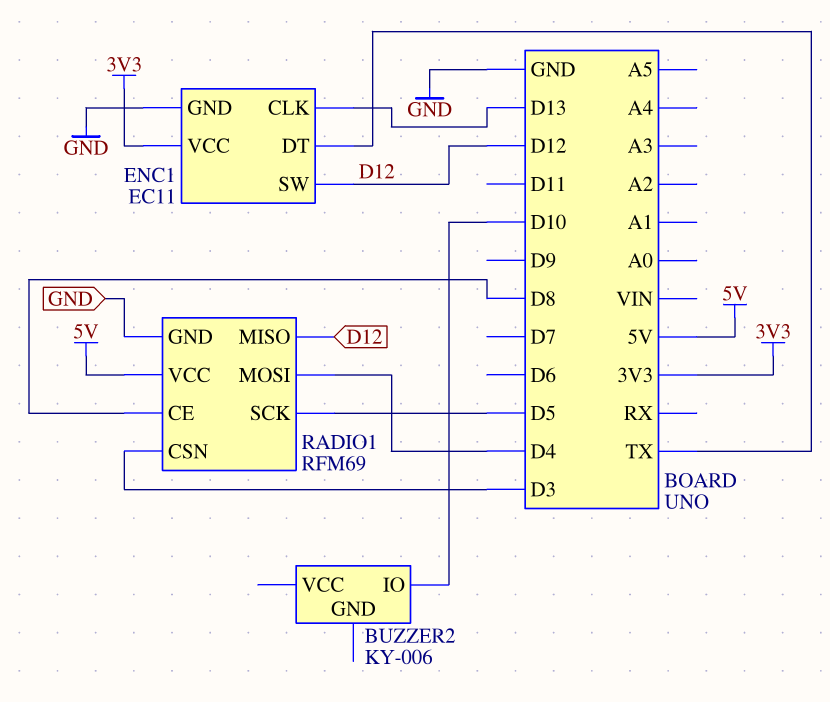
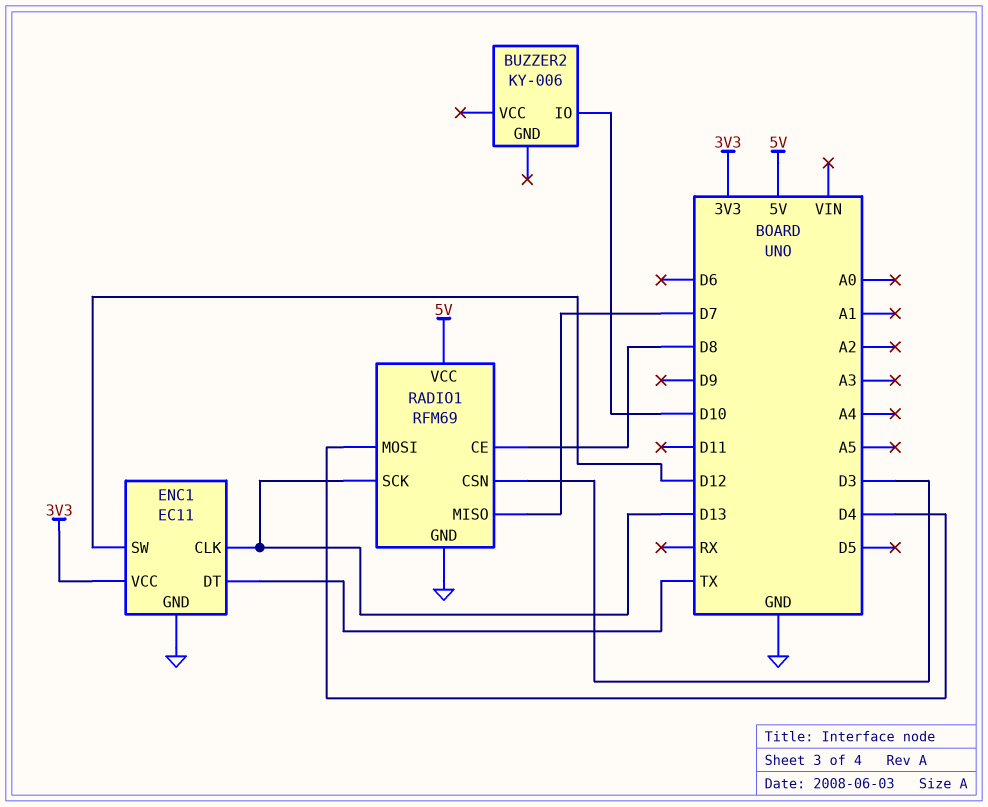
RADIO1 pin MISO: D12 -> D7
RADIO1 pin SCK: D5 -> D13

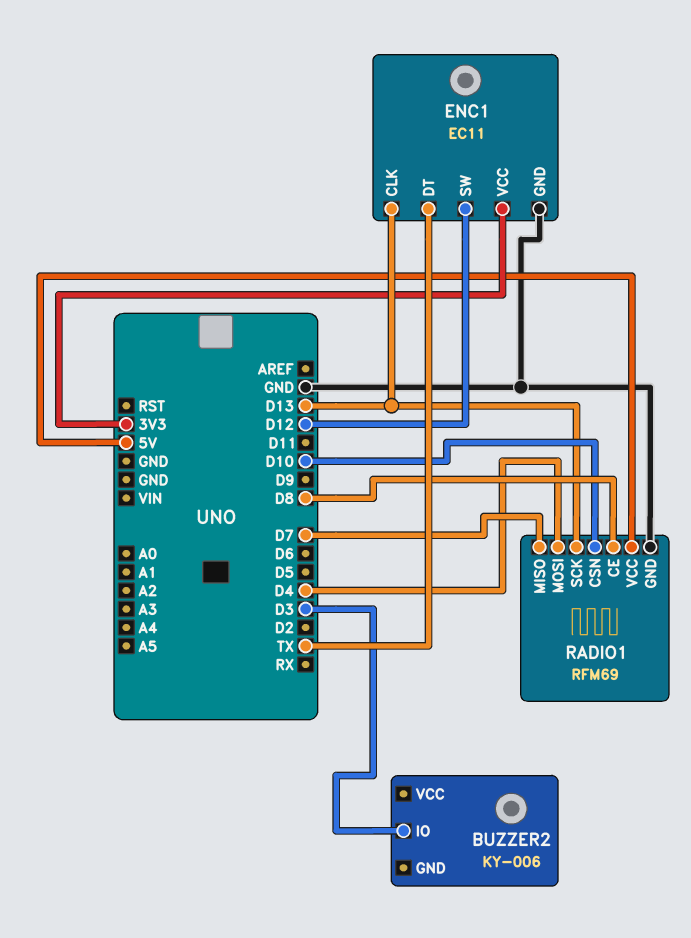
BUZZER2 pin IO: D10 -> D3
RADIO1 pin CSN: D3 -> D10

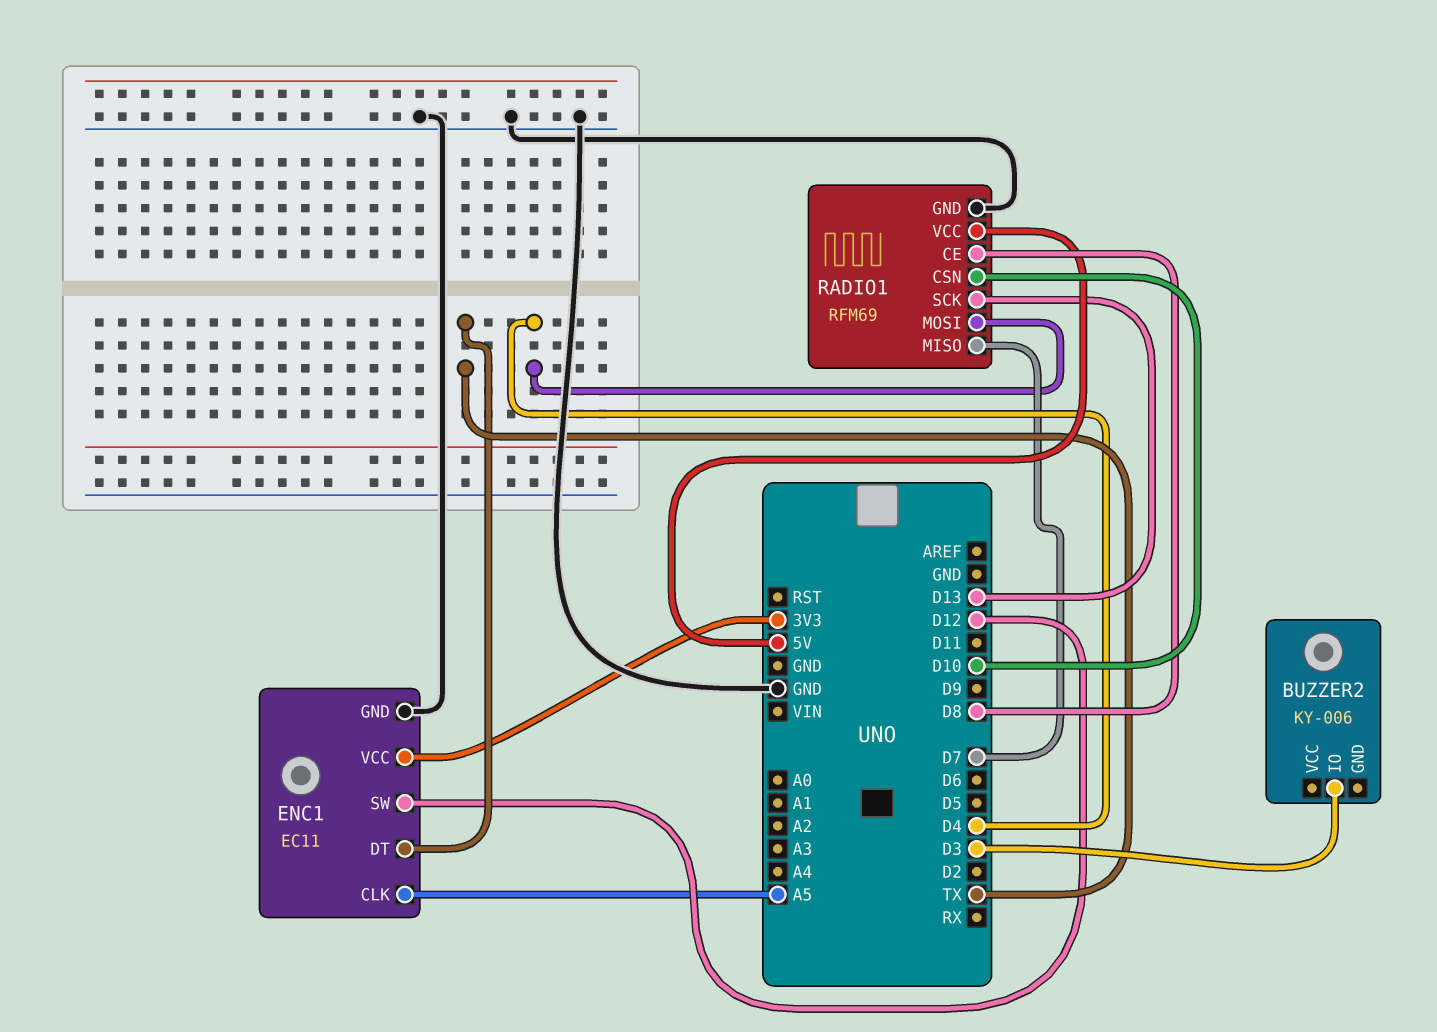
ENC1 pin CLK: D13 -> A5

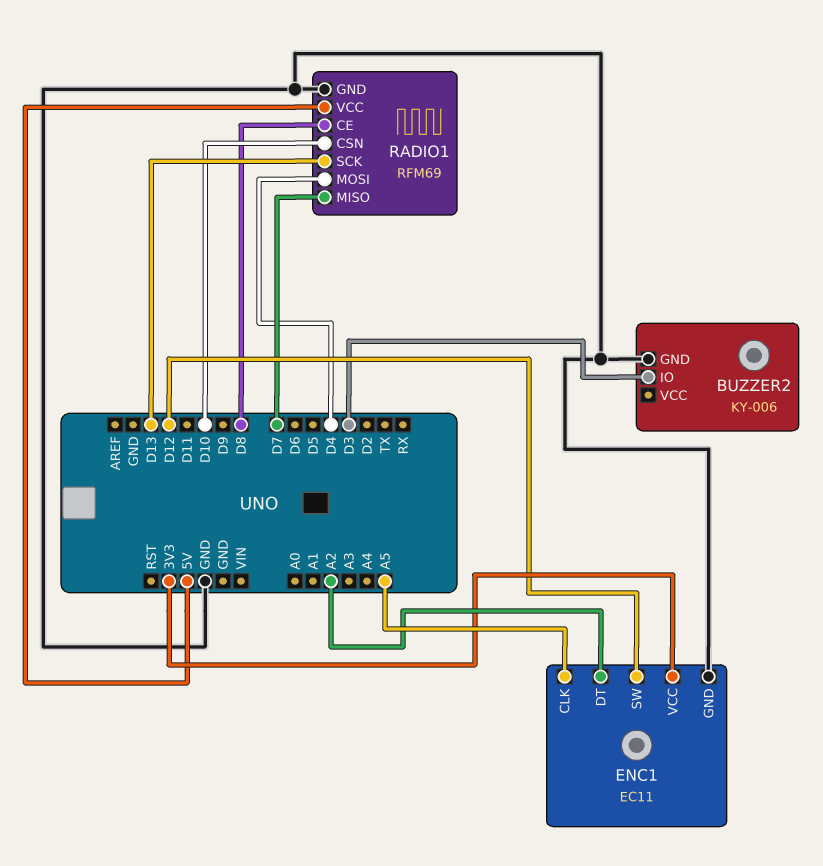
BUZZER2 pin GND: none -> GND
ENC1 pin DT: TX -> A2

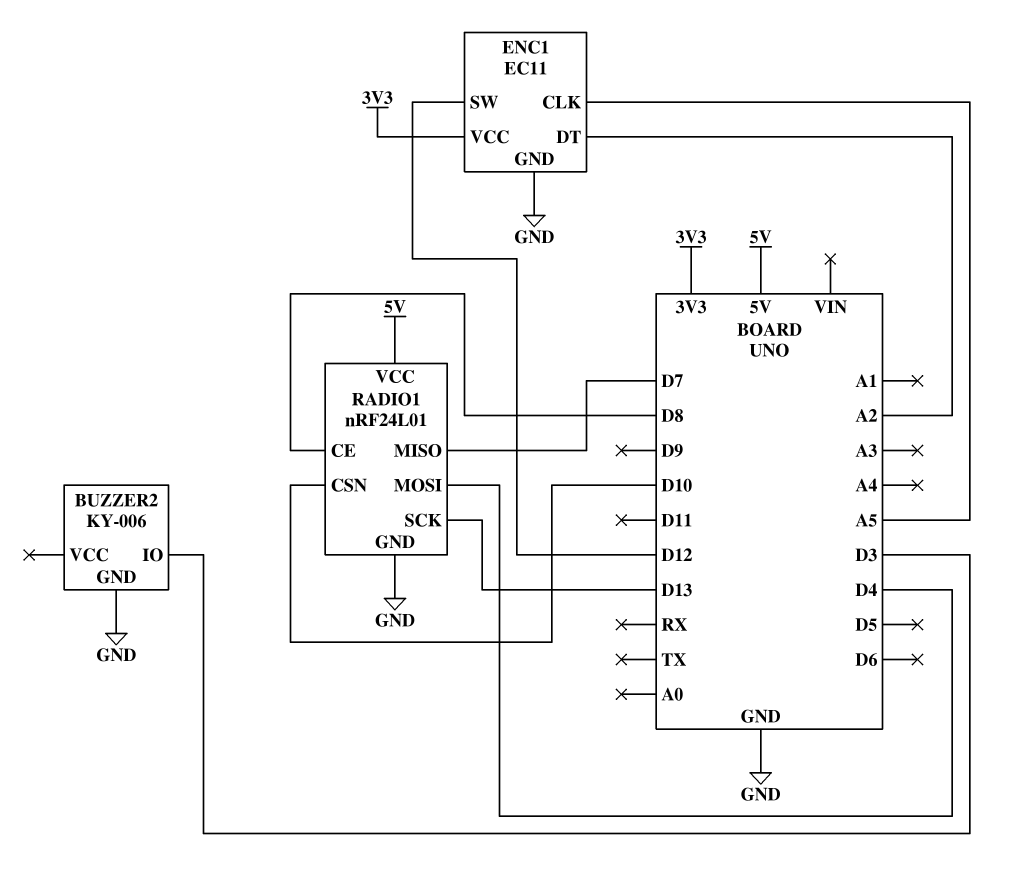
RADIO1: RFM69 -> nRF24L01

